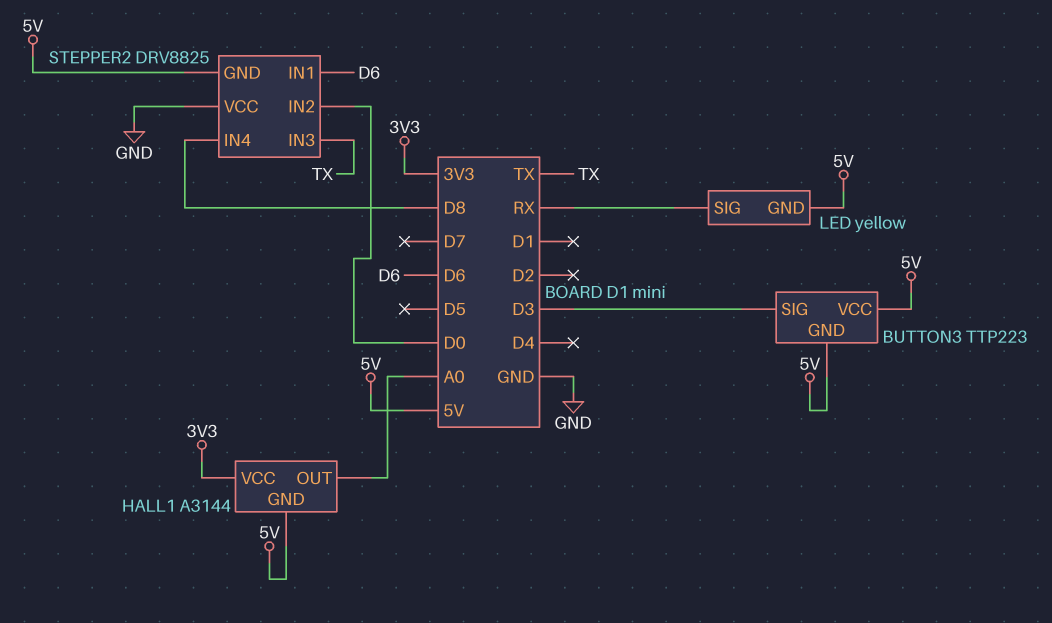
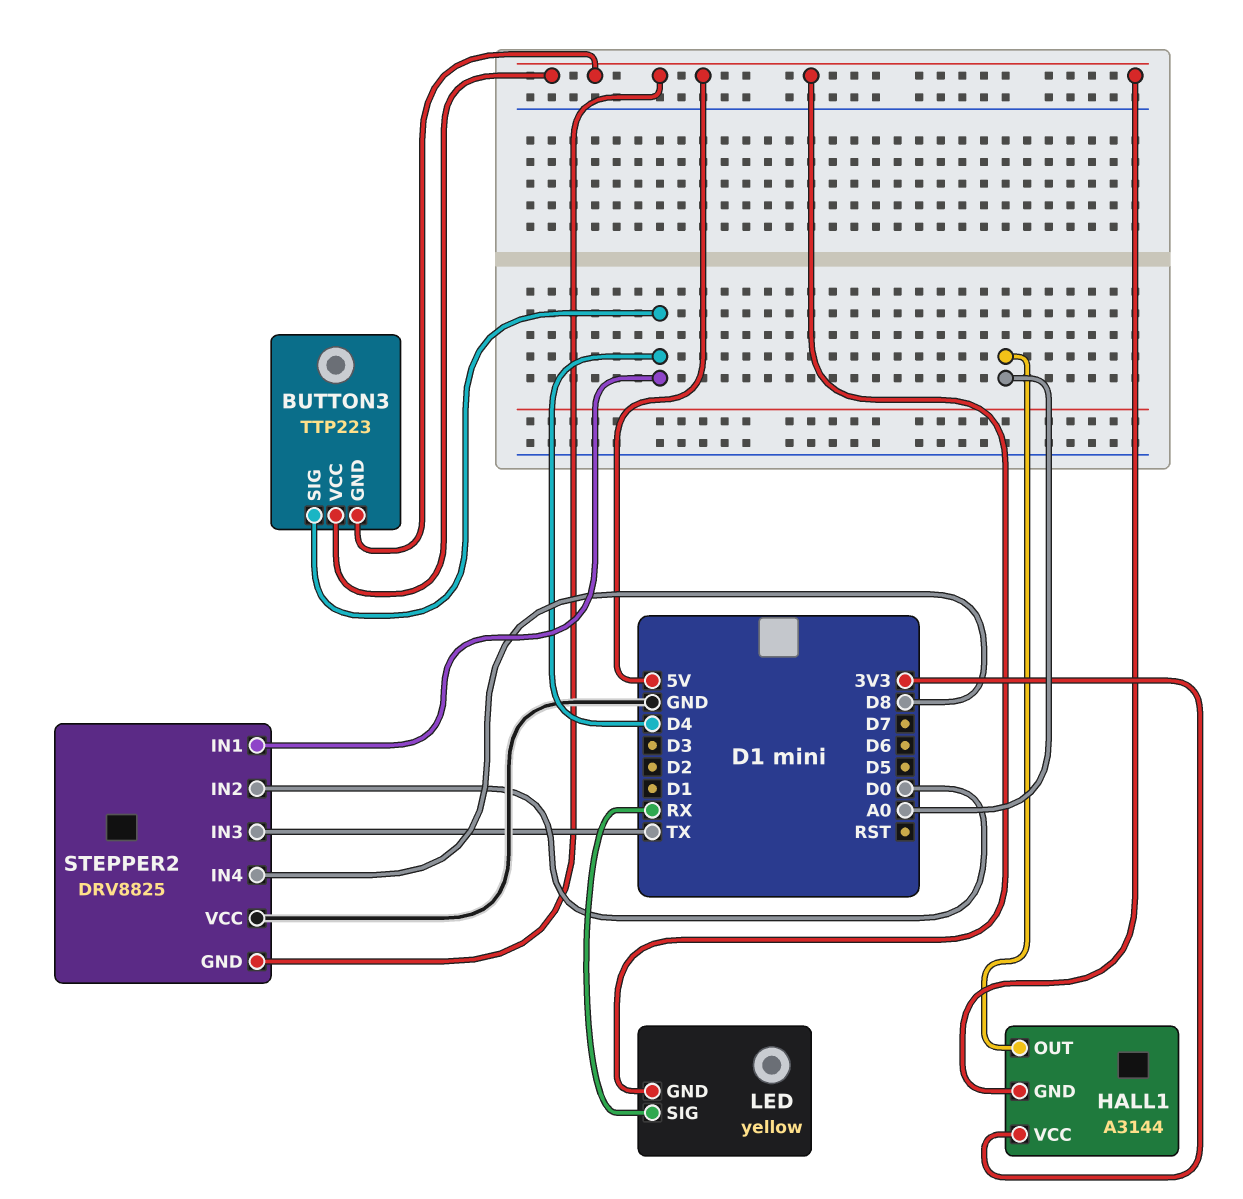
BUTTON3 pin SIG: D3 -> D4
STEPPER2 pin IN1: D6 -> D4

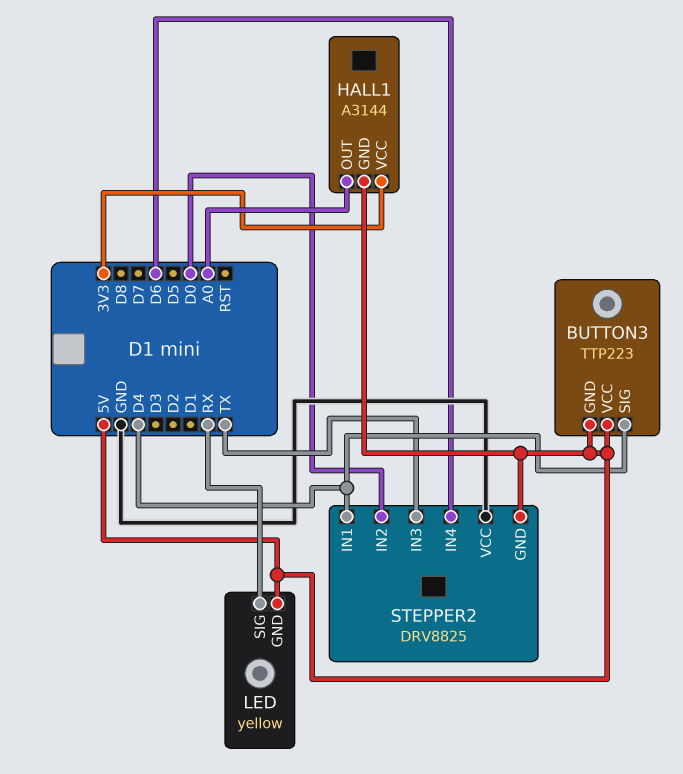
STEPPER2 pin IN4: D8 -> D6

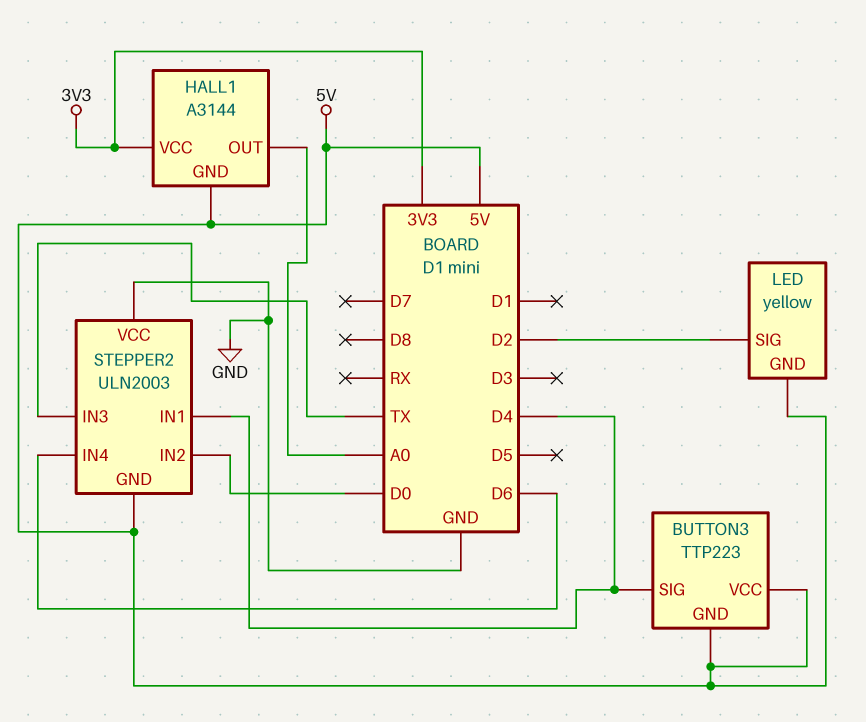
LED pin SIG: RX -> D2
STEPPER2: DRV8825 -> ULN2003

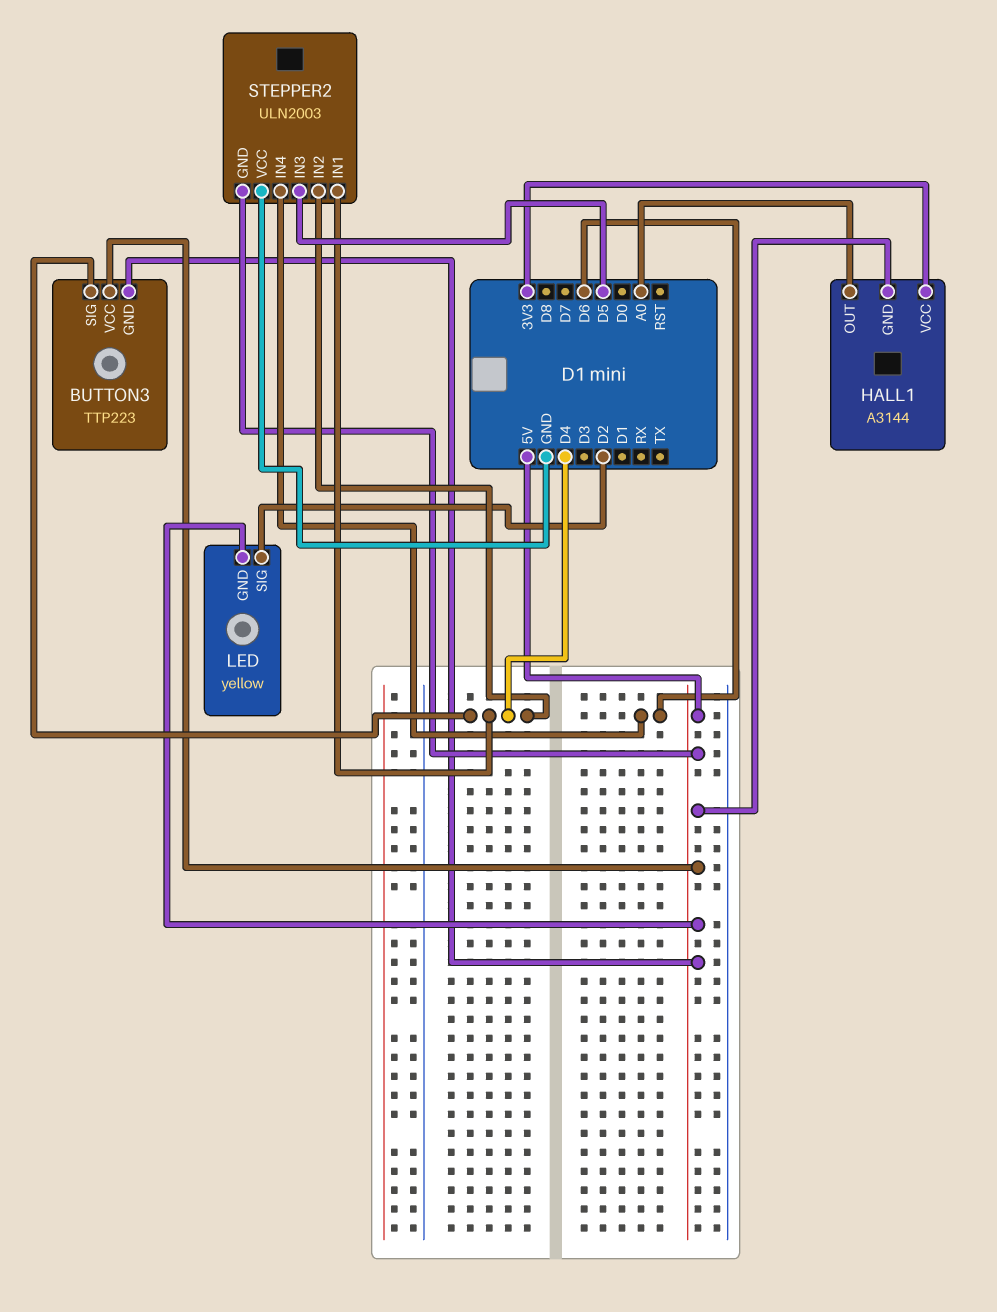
STEPPER2 pin IN2: D0 -> D4
STEPPER2 pin IN3: TX -> D5

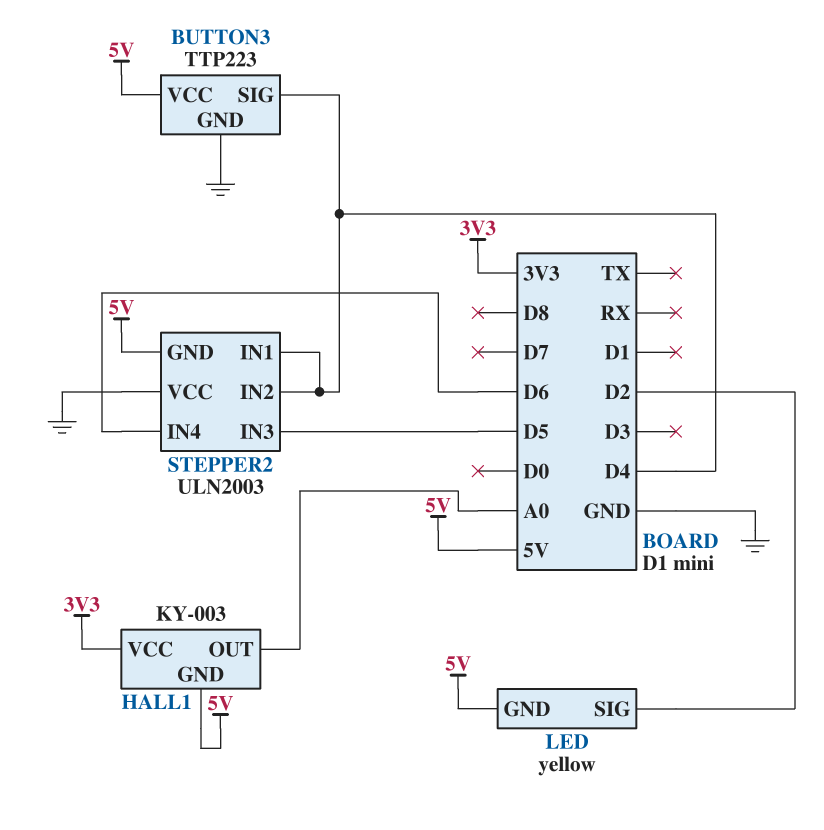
BUTTON3 pin GND: 5V -> GND
HALL1: A3144 -> KY-003

